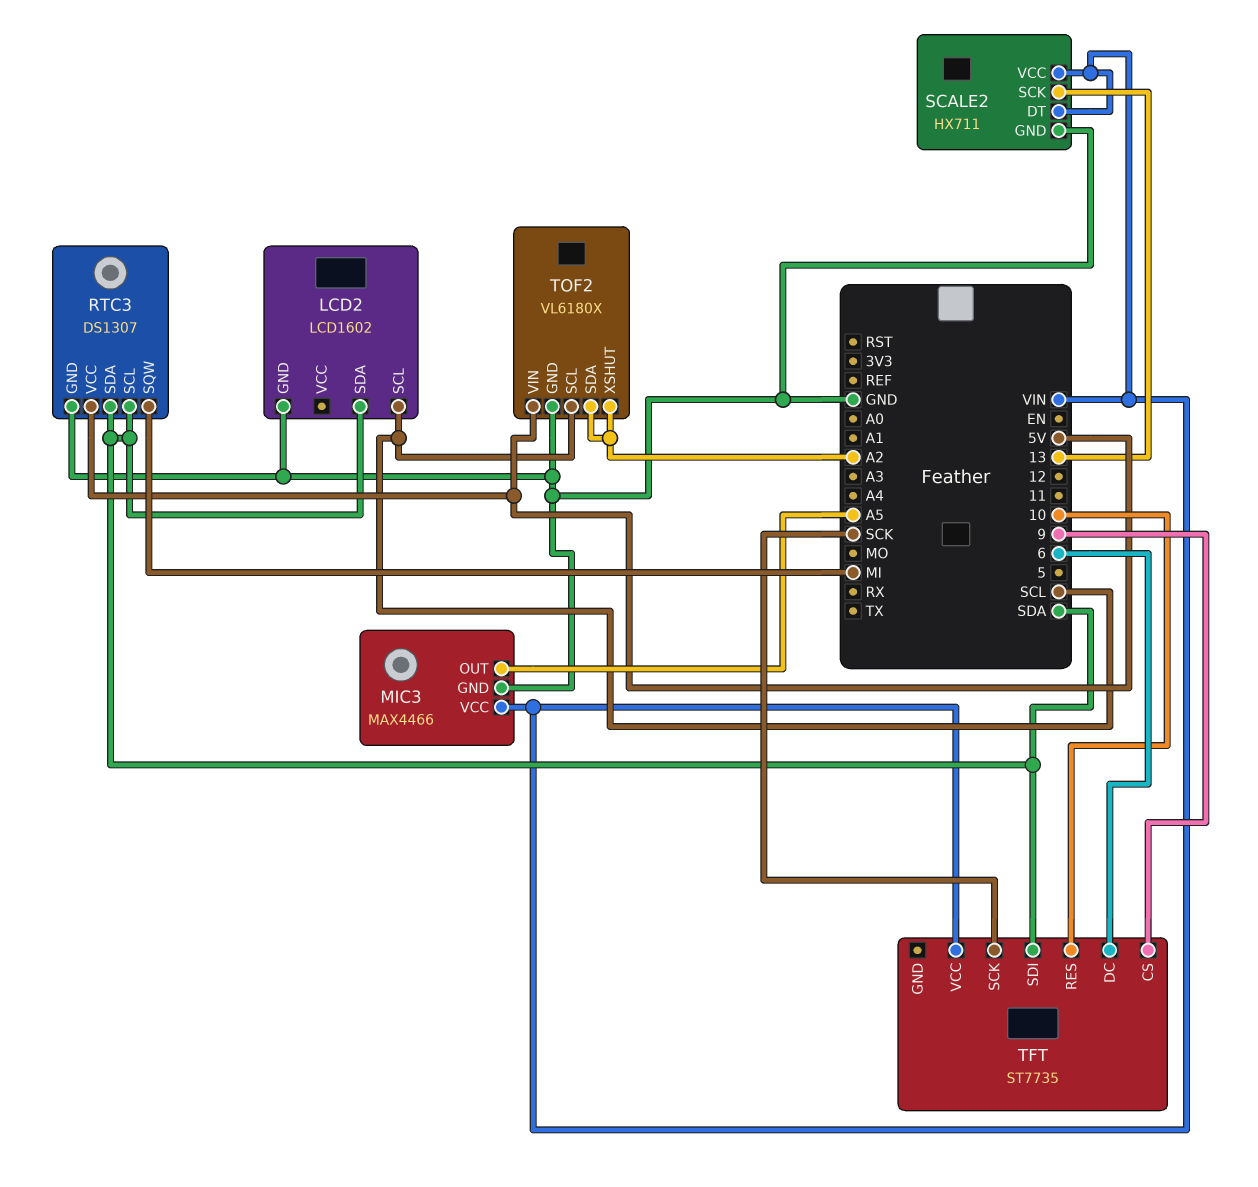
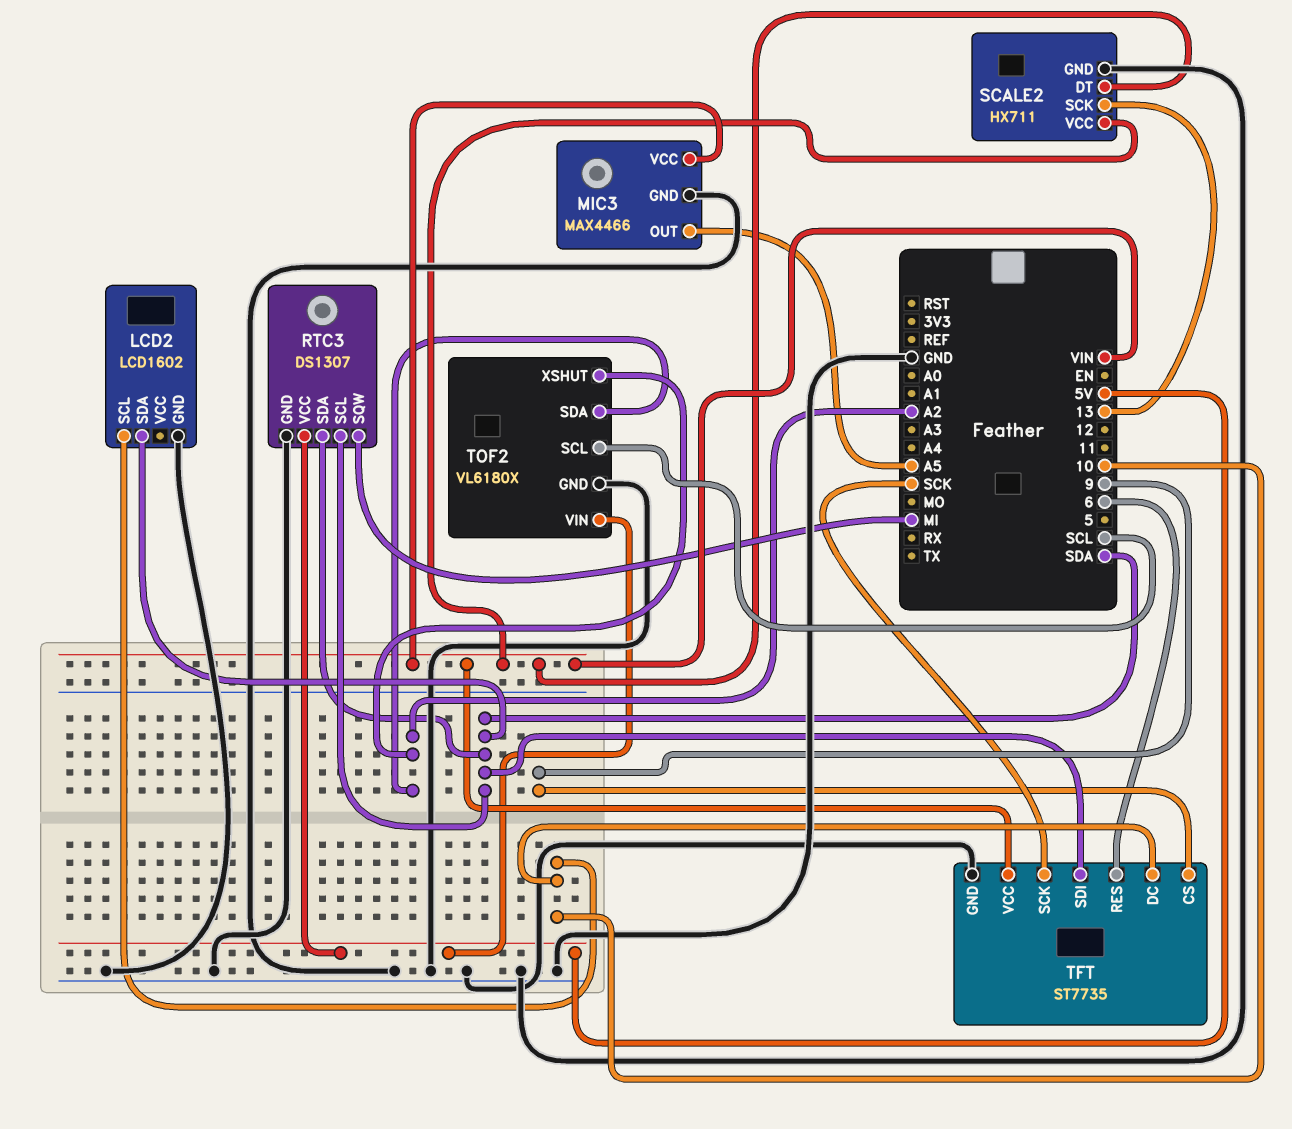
LCD2 pin SCL: SCL -> 10
TFT pin DC: 6 -> 10
TFT pin GND: none -> GND
TFT pin RES: 10 -> 6

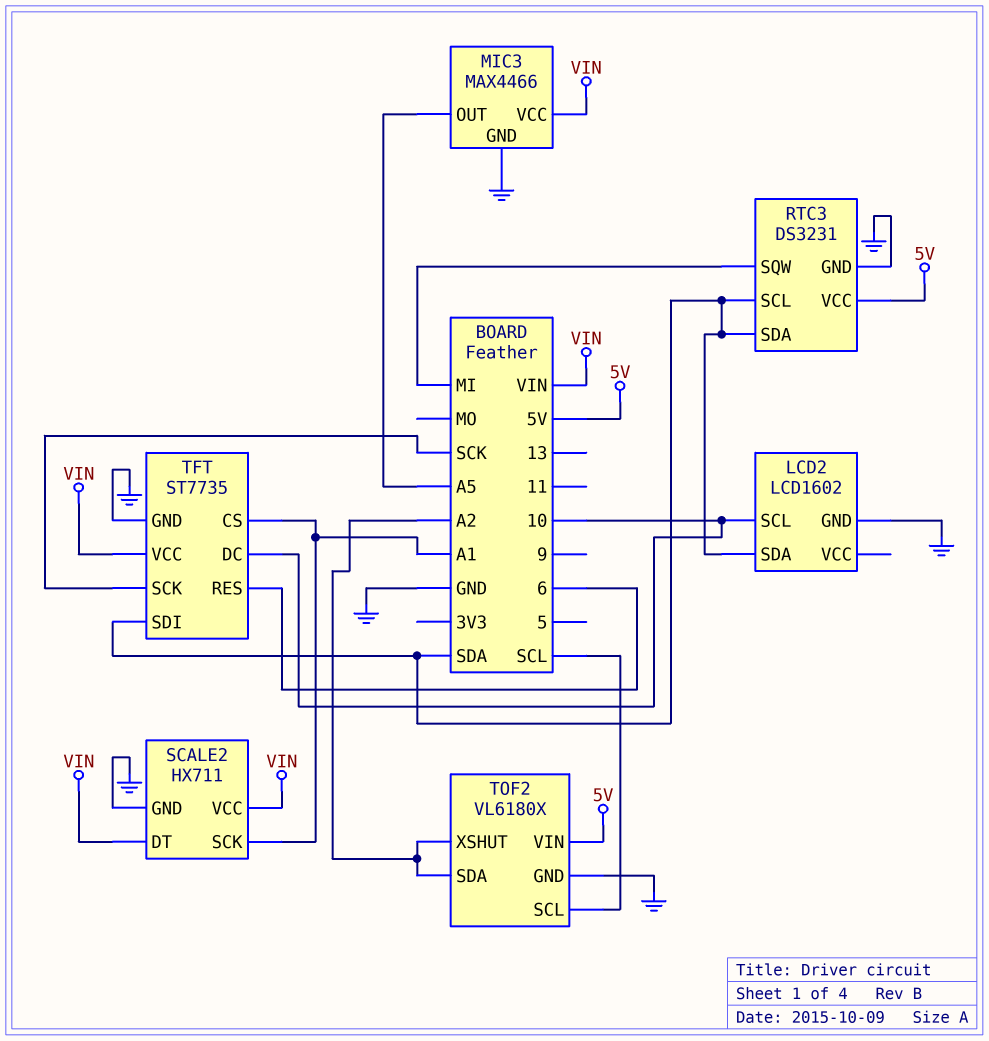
RTC3: DS1307 -> DS3231
SCALE2 pin SCK: 13 -> A1
TFT pin CS: 9 -> A1

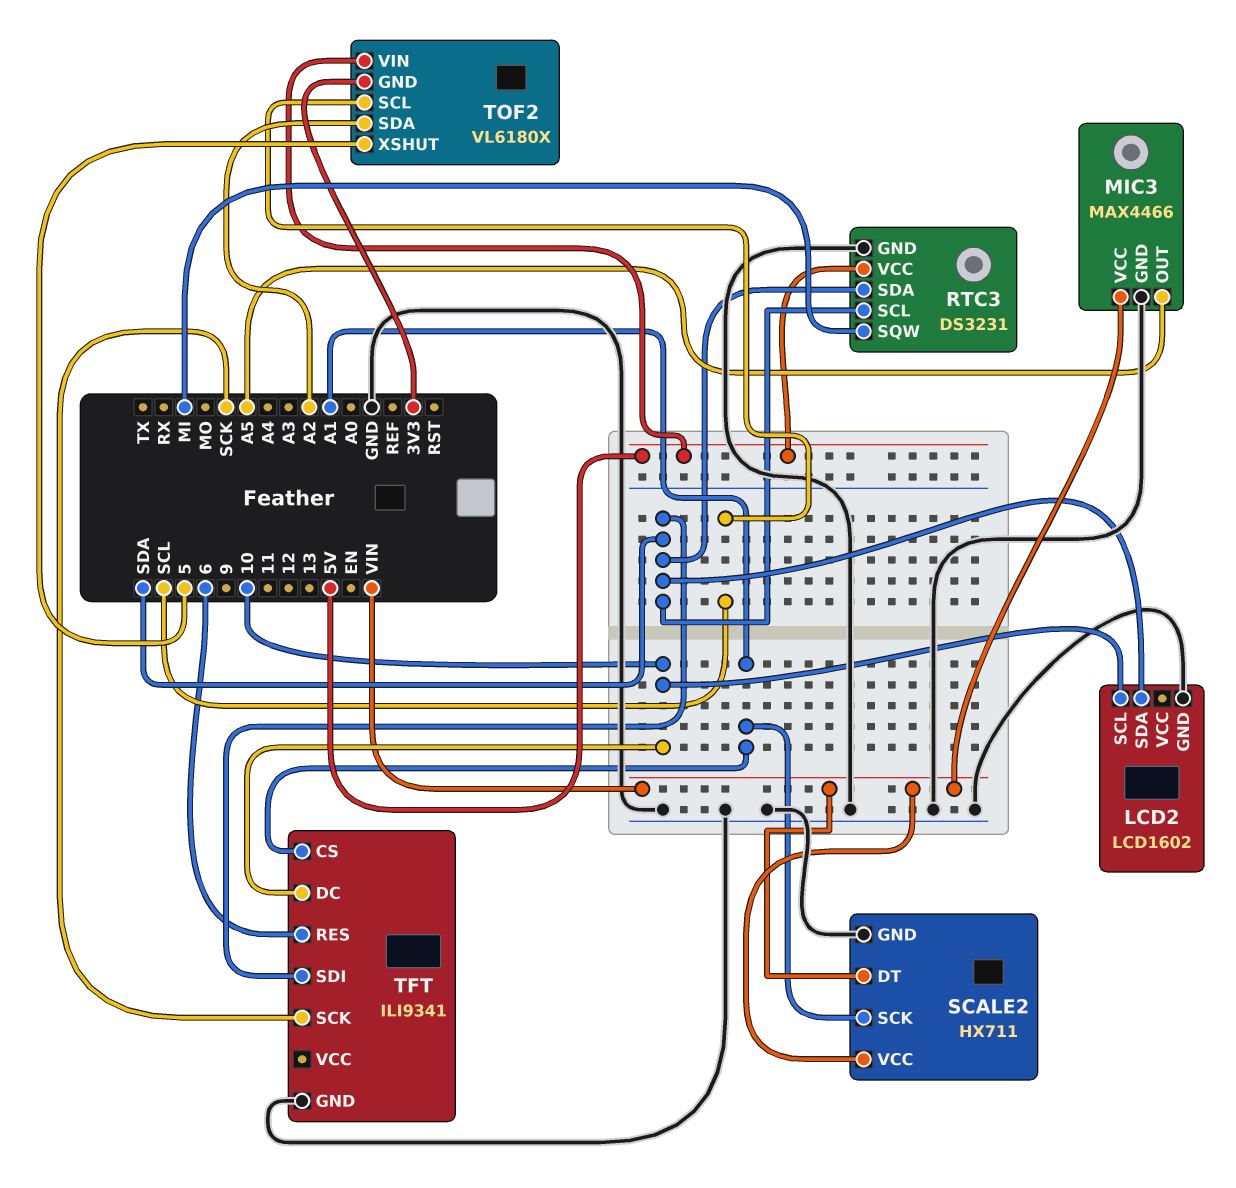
TFT: ST7735 -> ILI9341
TFT pin VCC: VIN -> none
TOF2 pin GND: GND -> 3V3
TOF2 pin XSHUT: A2 -> 5

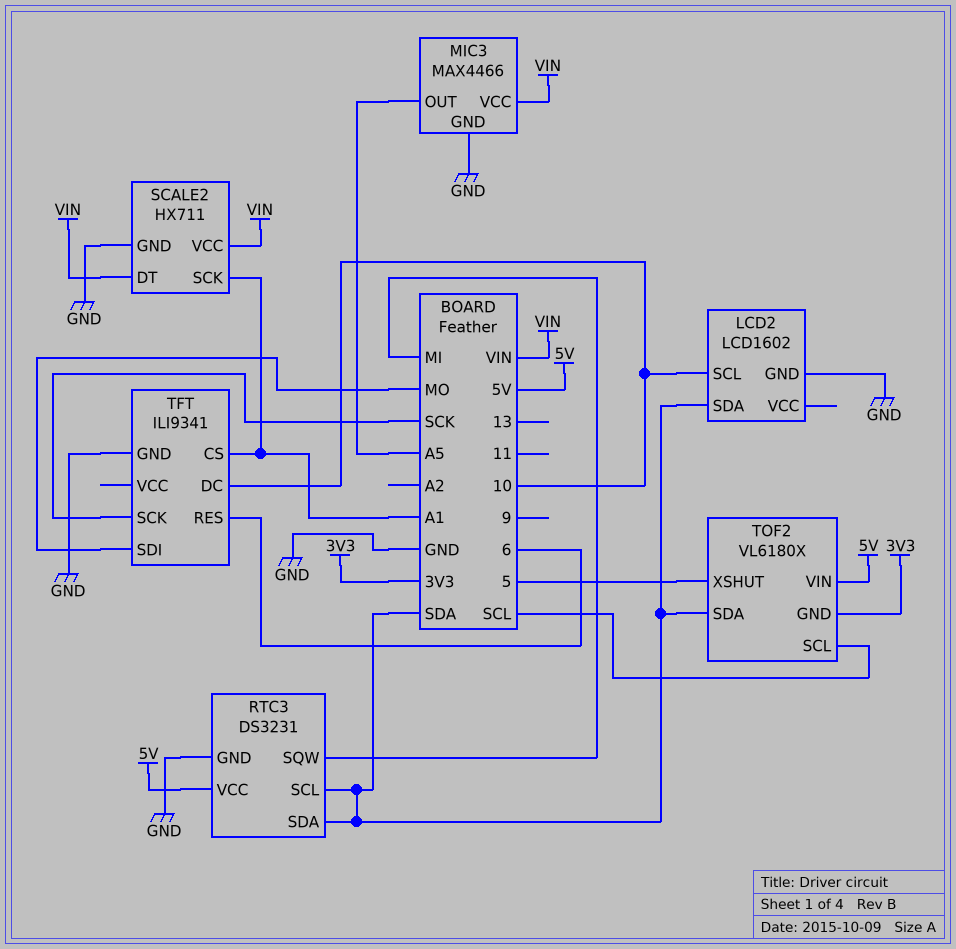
TFT pin SDI: SDA -> MO
TOF2 pin SDA: A2 -> SDA

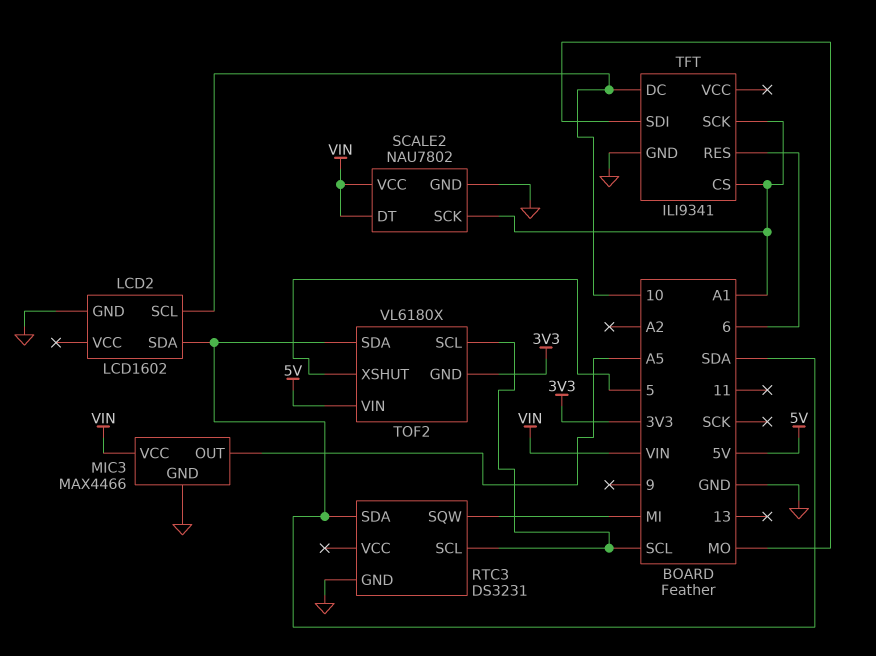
RTC3 pin SCL: SDA -> SCL
RTC3 pin VCC: 5V -> none
SCALE2: HX711 -> NAU7802
TFT pin SCK: SCK -> A1

